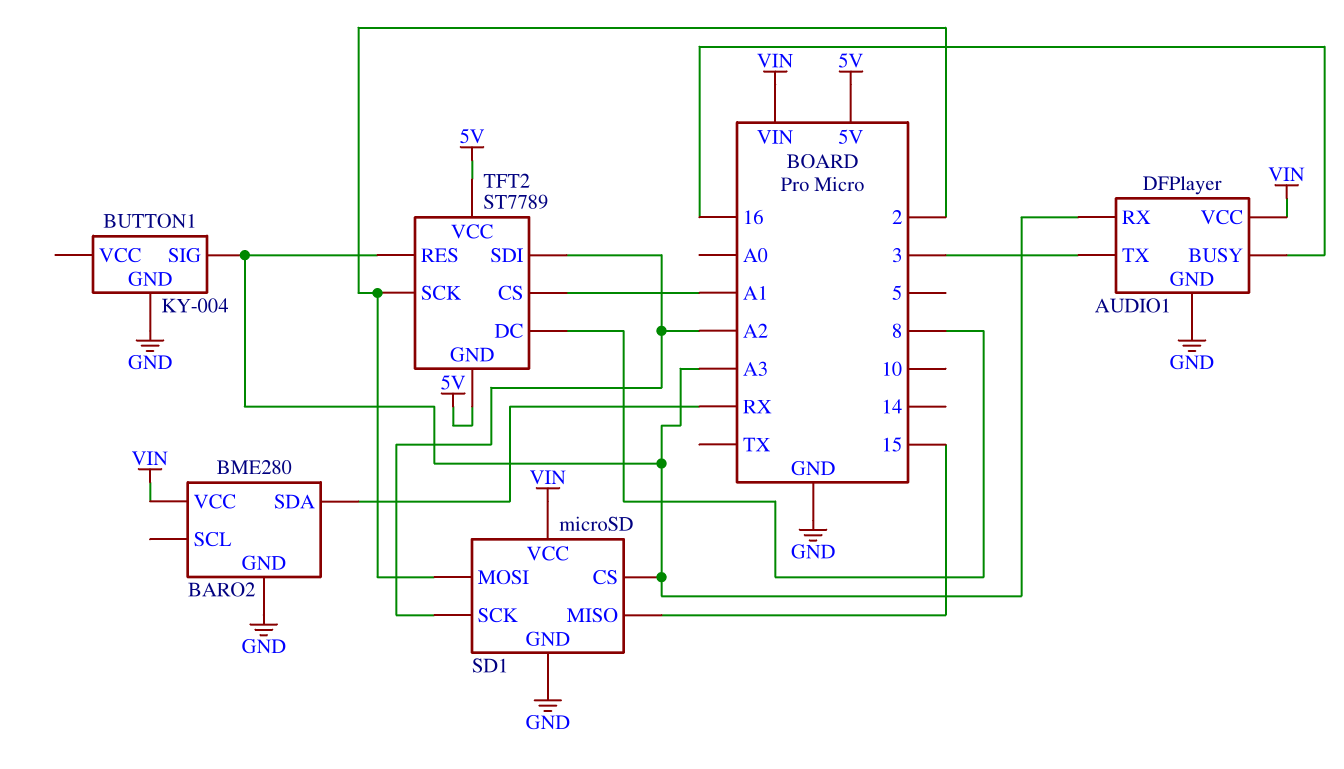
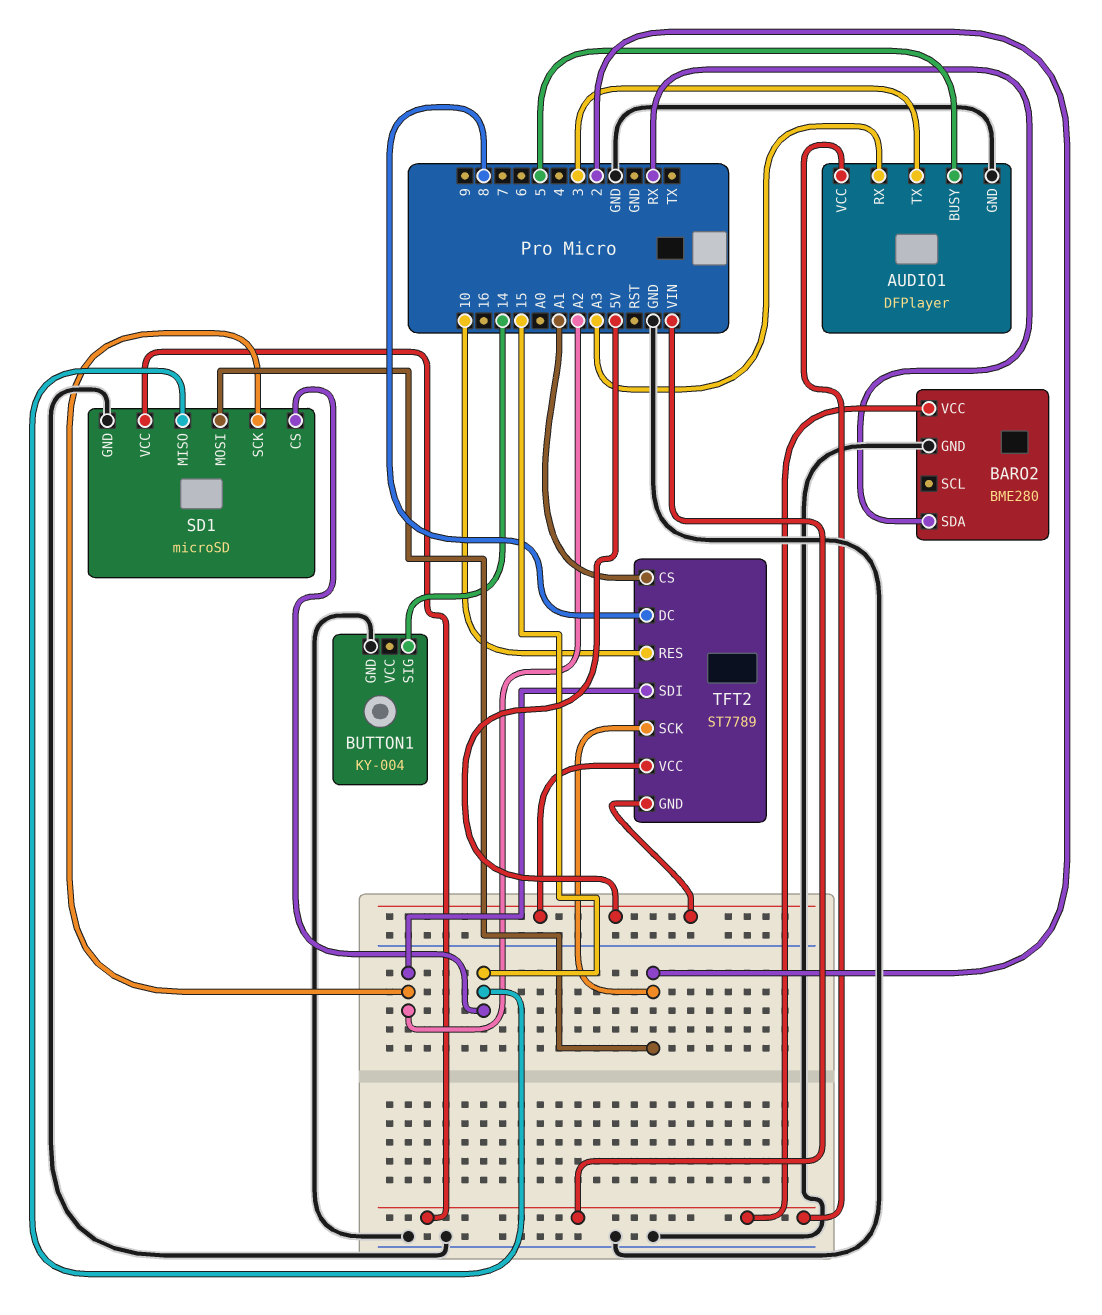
AUDIO1 pin BUSY: 16 -> 5
BUTTON1 pin SIG: A3 -> 14
SD1 pin CS: A3 -> 15
TFT2 pin RES: A3 -> 10

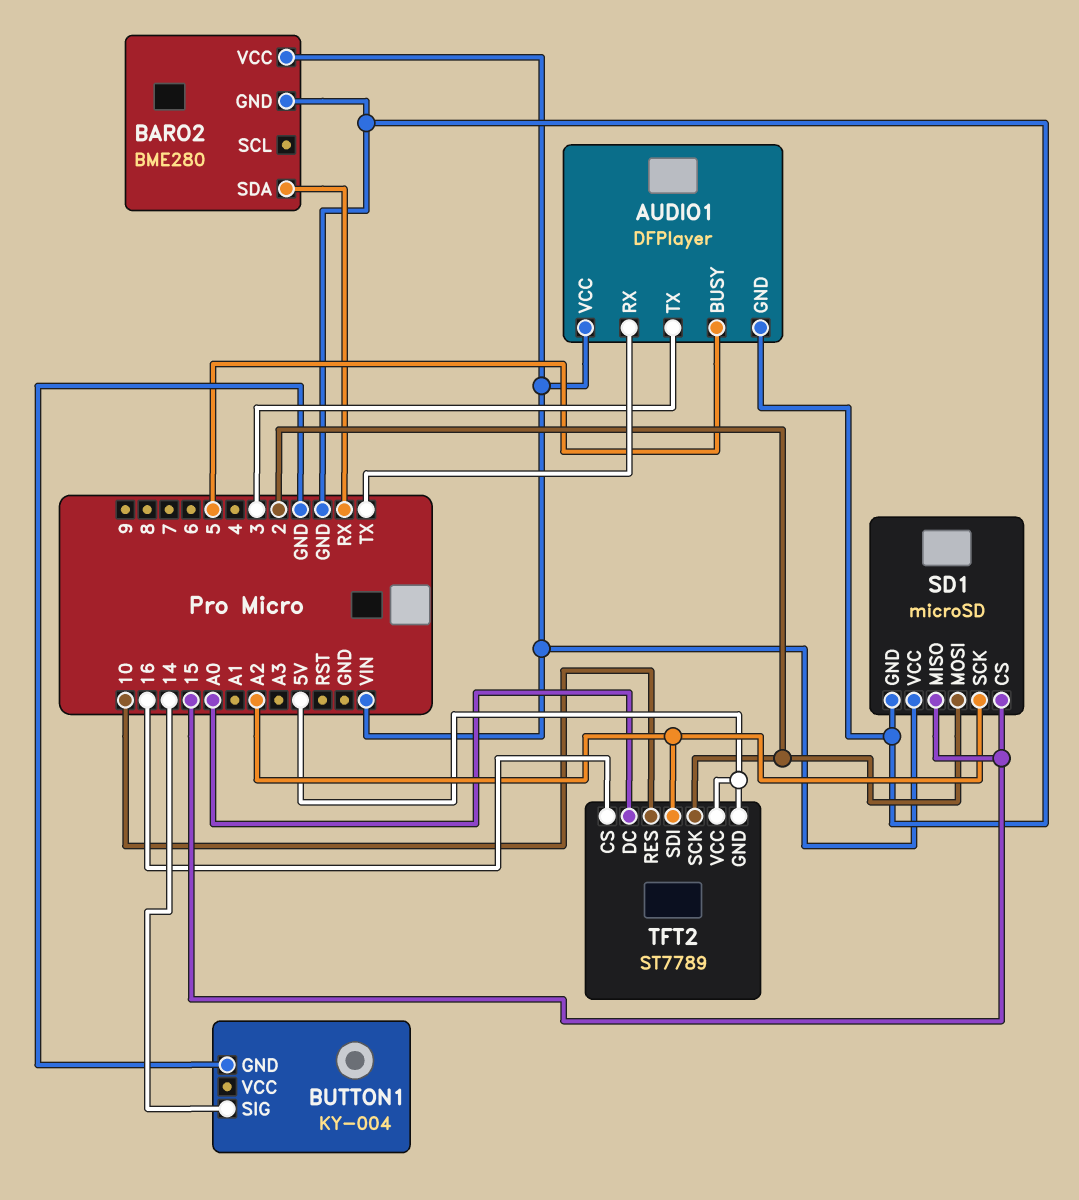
AUDIO1 pin RX: A3 -> TX
TFT2 pin CS: A1 -> 16
TFT2 pin DC: 8 -> A0

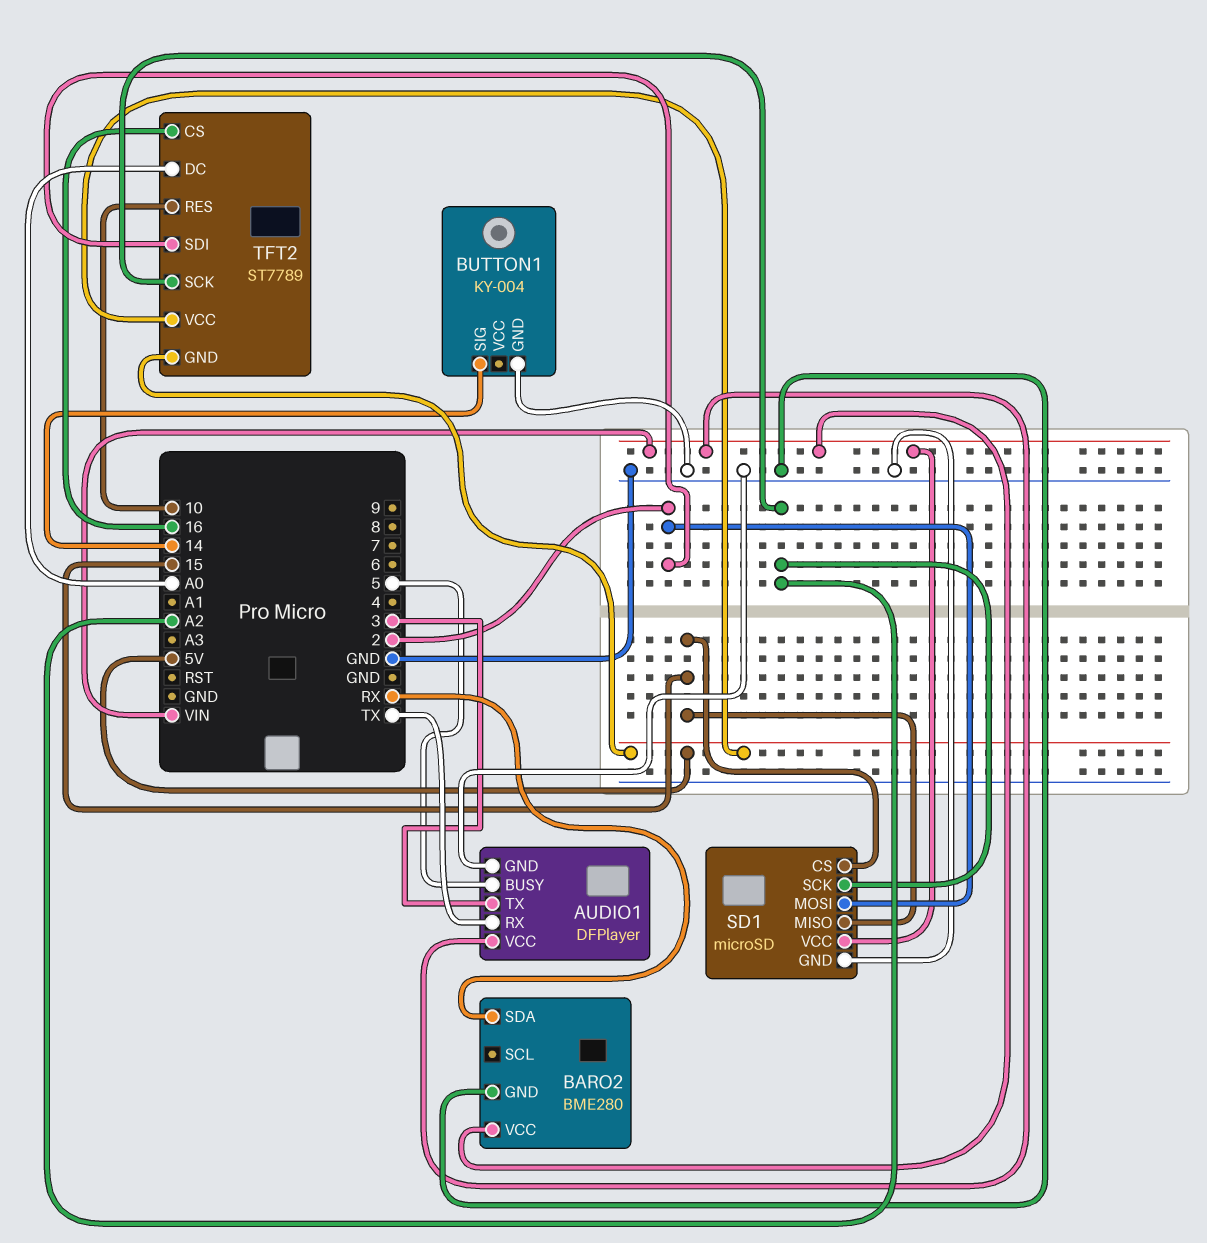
TFT2 pin SCK: 2 -> A2
TFT2 pin SDI: A2 -> 2

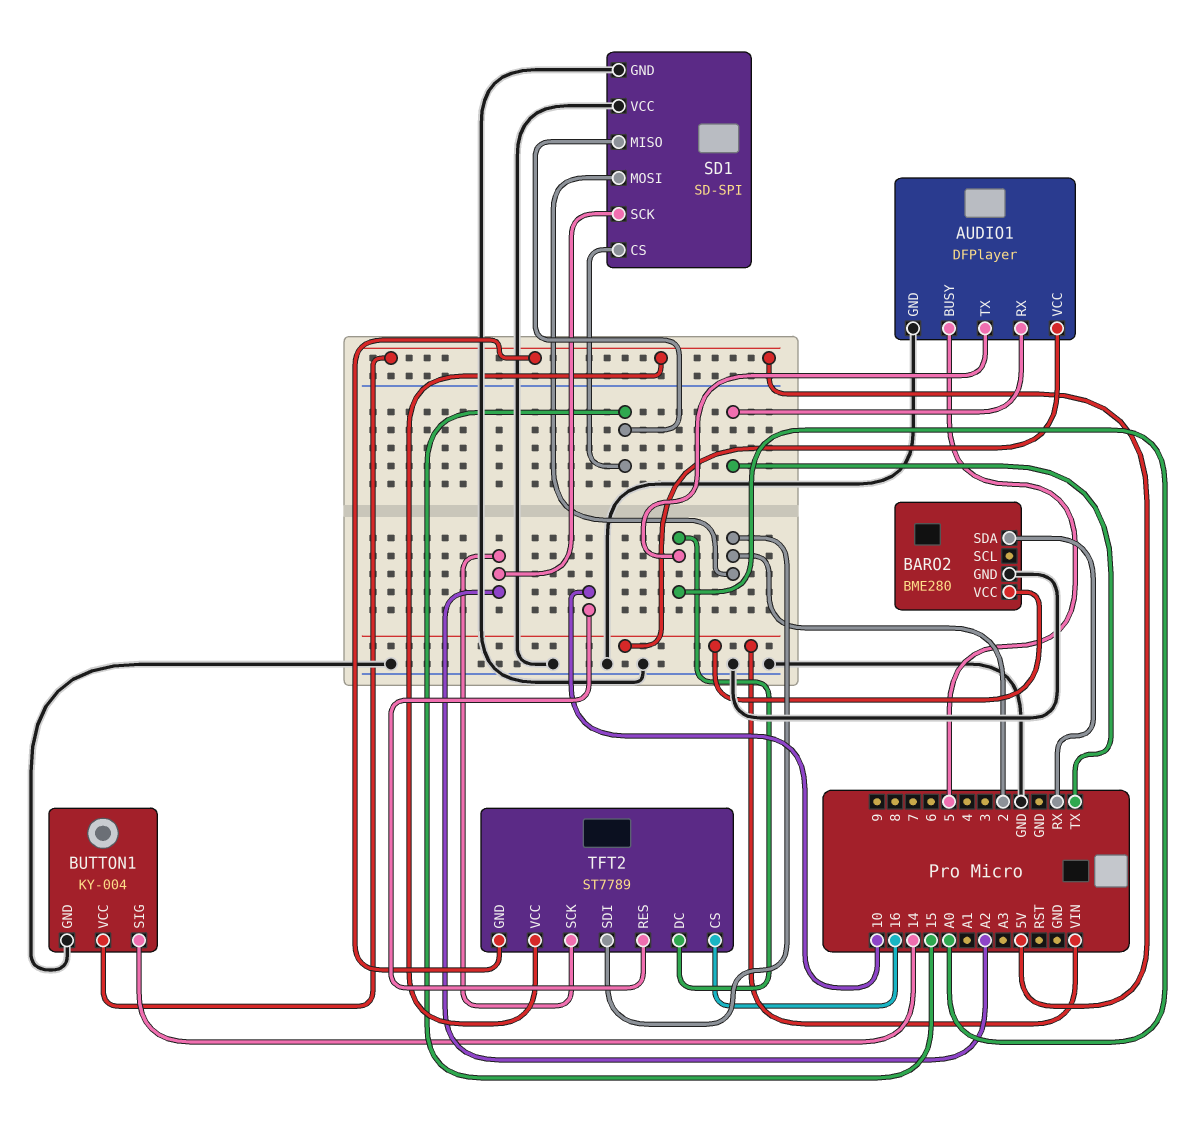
AUDIO1 pin TX: 3 -> A0
BUTTON1 pin VCC: none -> 5V
SD1: microSD -> SD-SPI
SD1 pin VCC: VIN -> GND

